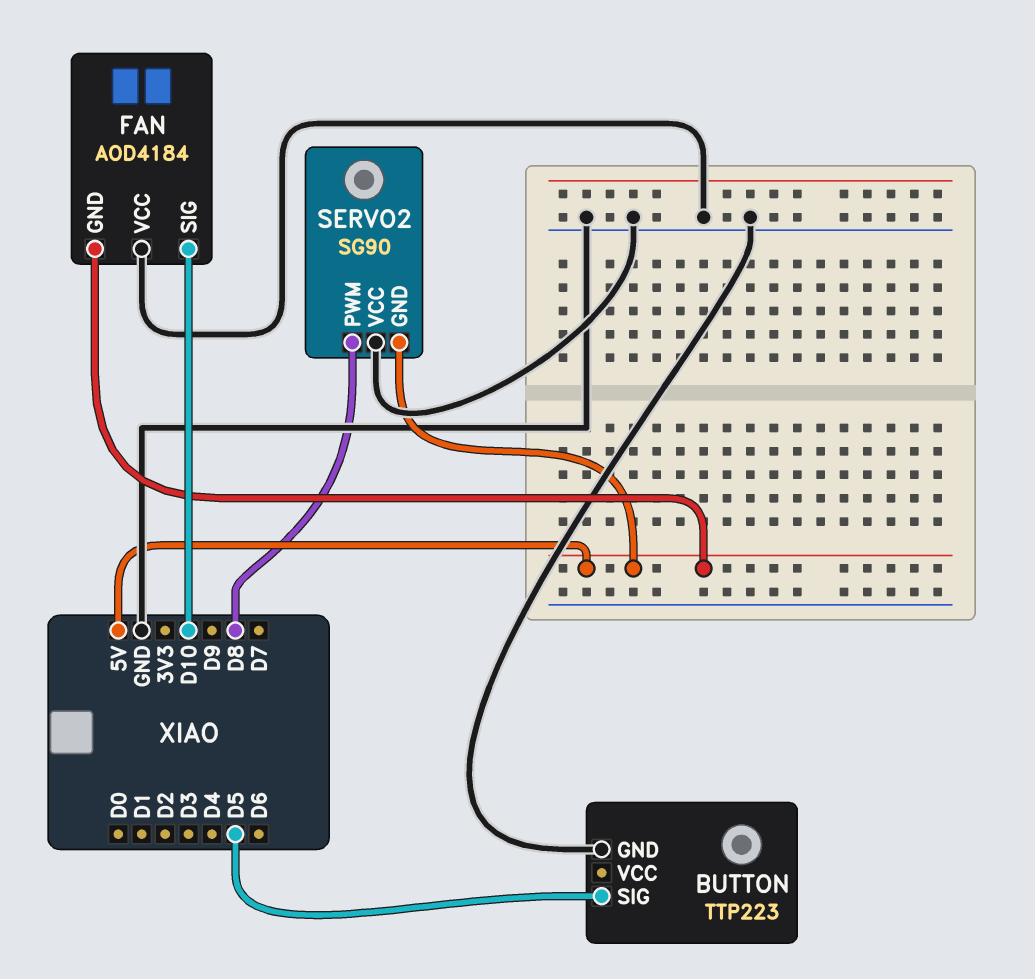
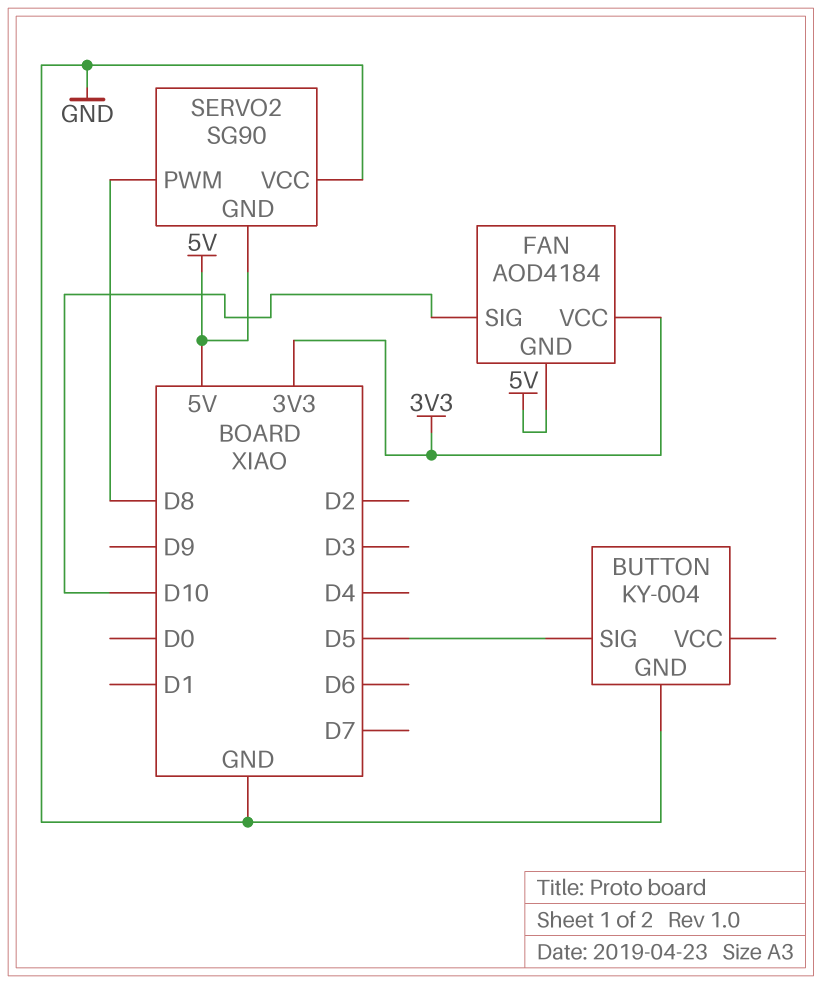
BUTTON: TTP223 -> KY-004
FAN pin VCC: GND -> 3V3

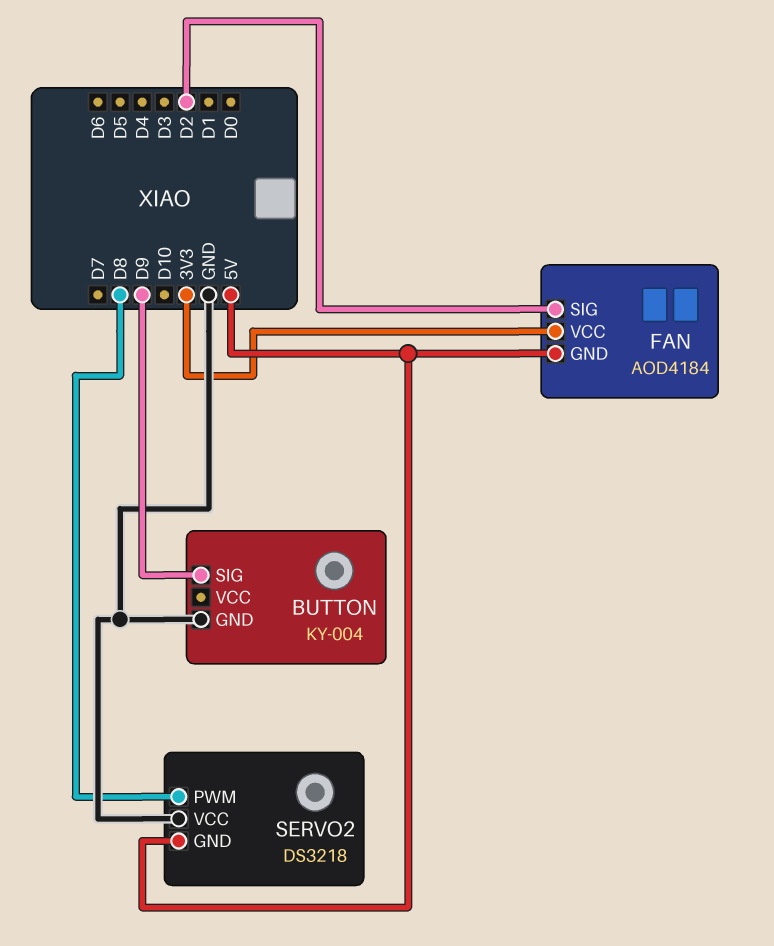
BUTTON pin SIG: D5 -> D9
FAN pin SIG: D10 -> D2
SERVO2: SG90 -> DS3218

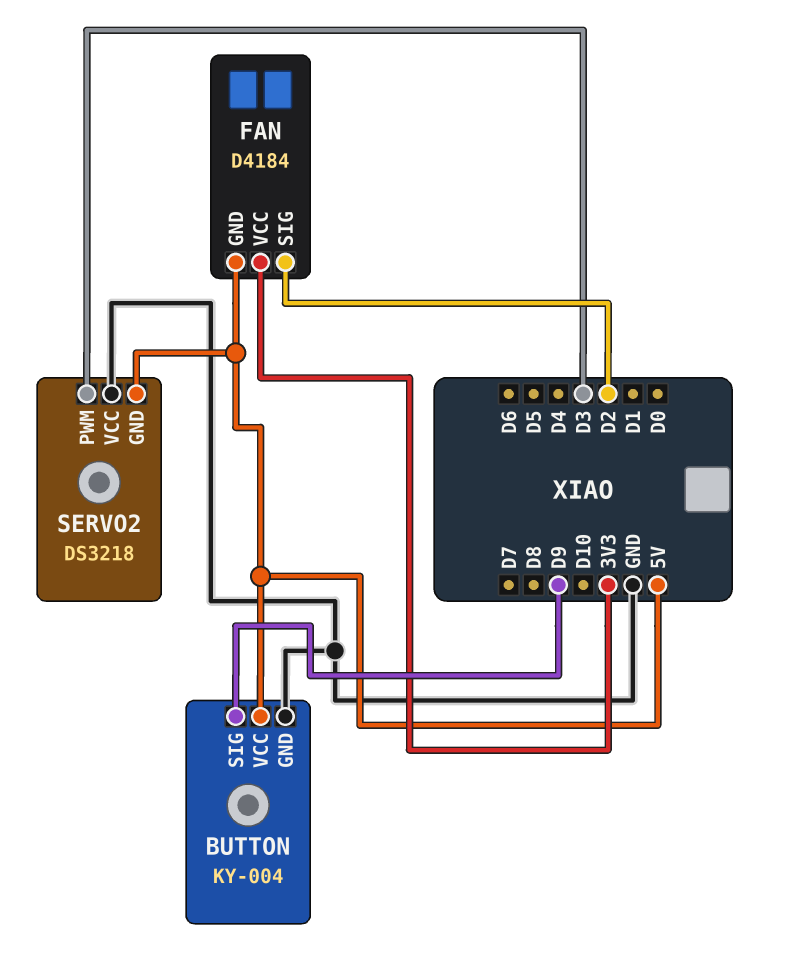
BUTTON pin VCC: none -> 5V
FAN: AOD4184 -> D4184
SERVO2 pin PWM: D8 -> D3

